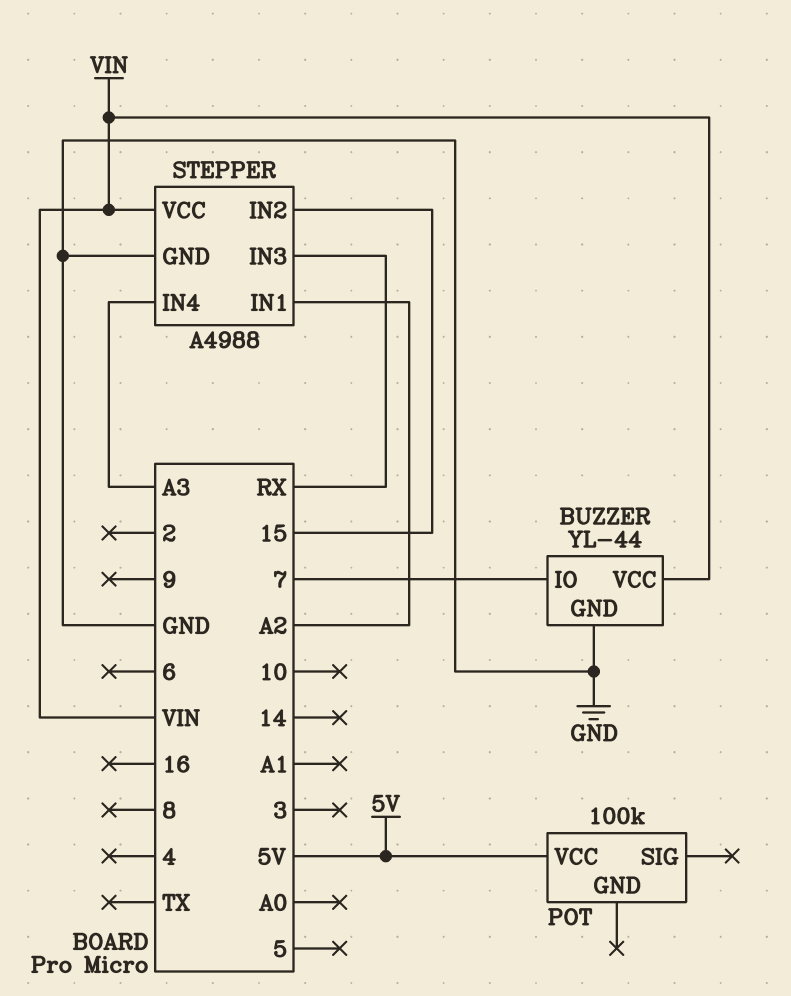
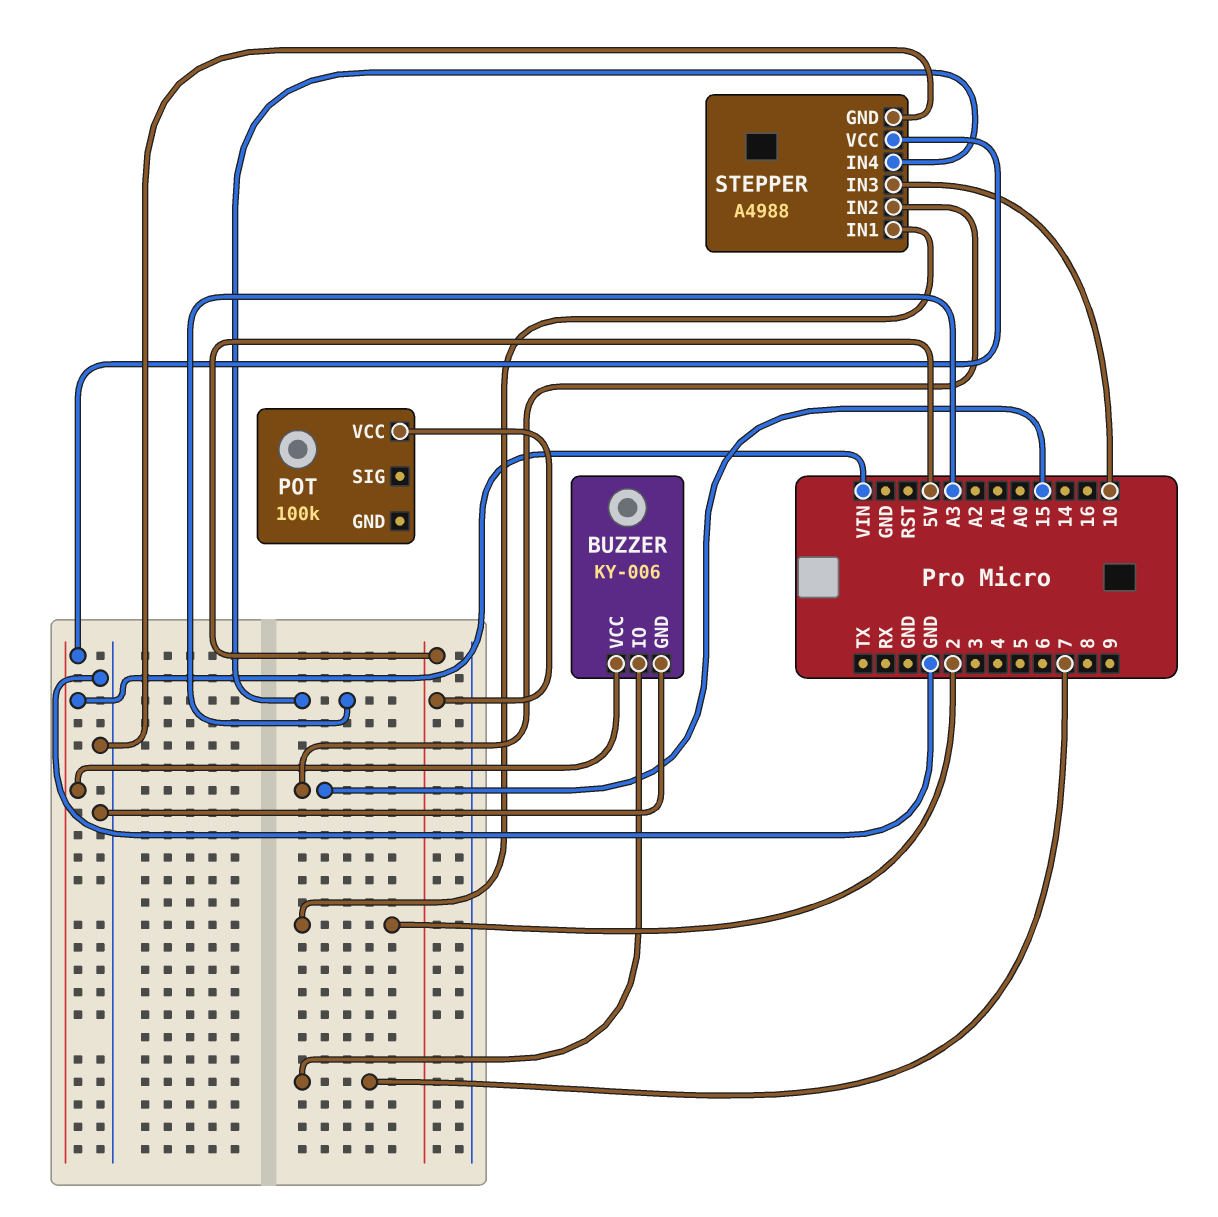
BUZZER: YL-44 -> KY-006
STEPPER pin IN1: A2 -> 2
STEPPER pin IN3: RX -> 10

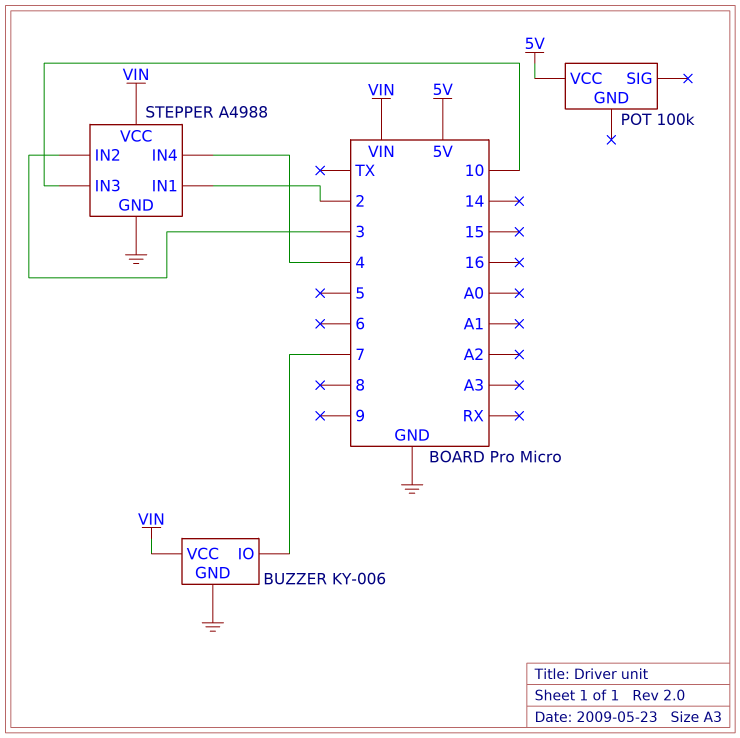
STEPPER pin IN2: 15 -> 3
STEPPER pin IN4: A3 -> 4

